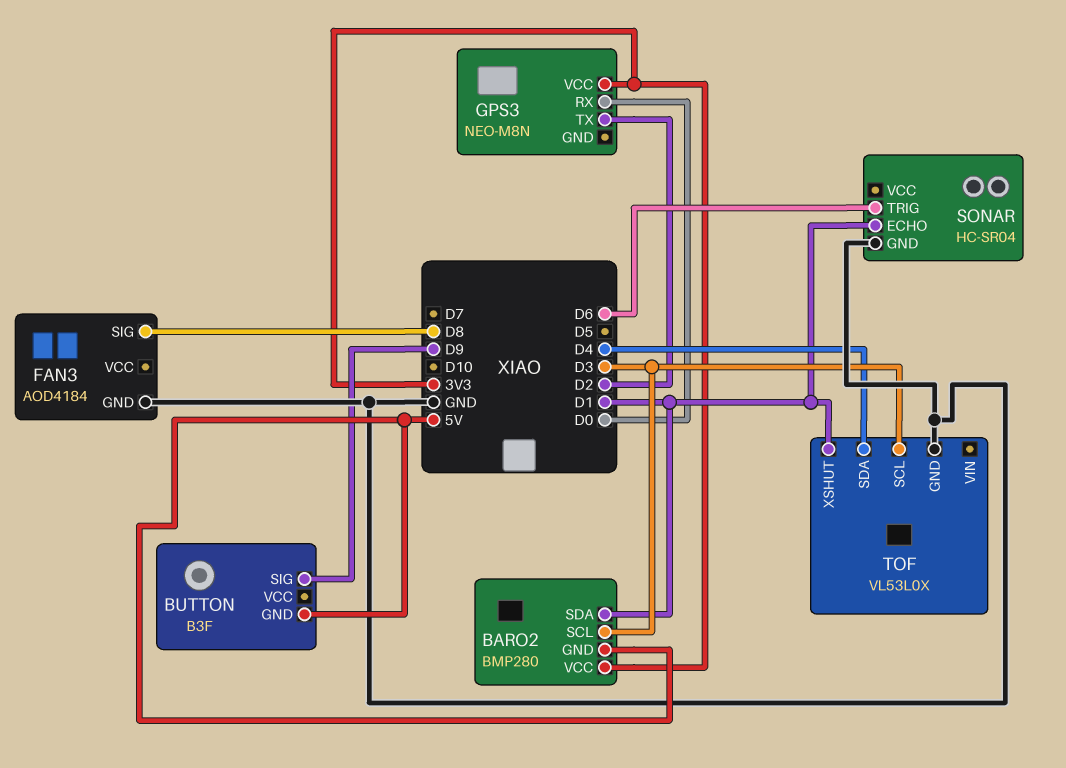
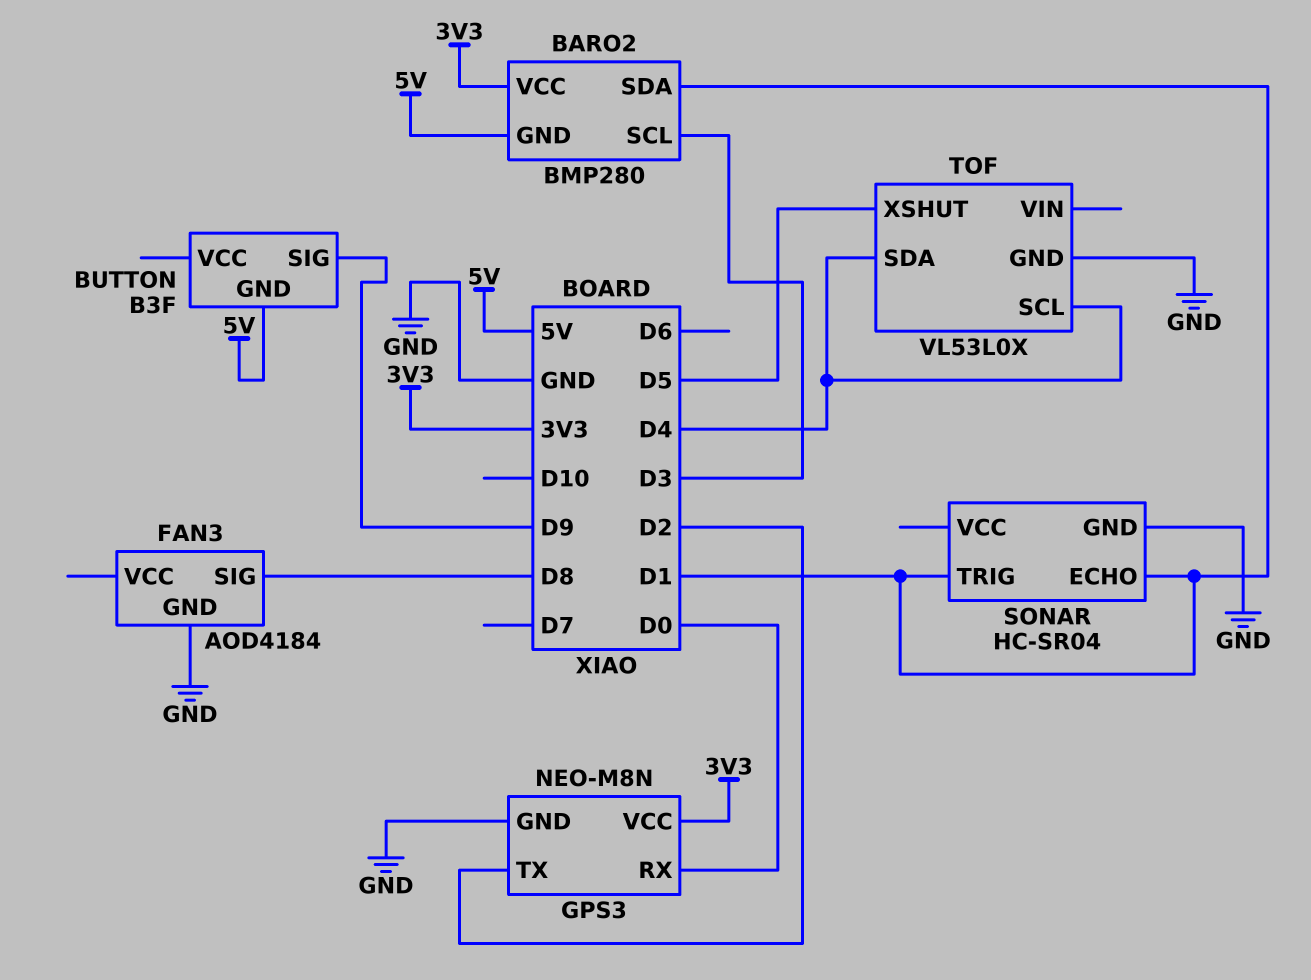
GPS3 pin GND: none -> GND
SONAR pin TRIG: D6 -> D1
TOF pin SCL: D3 -> D4
TOF pin XSHUT: D1 -> D5

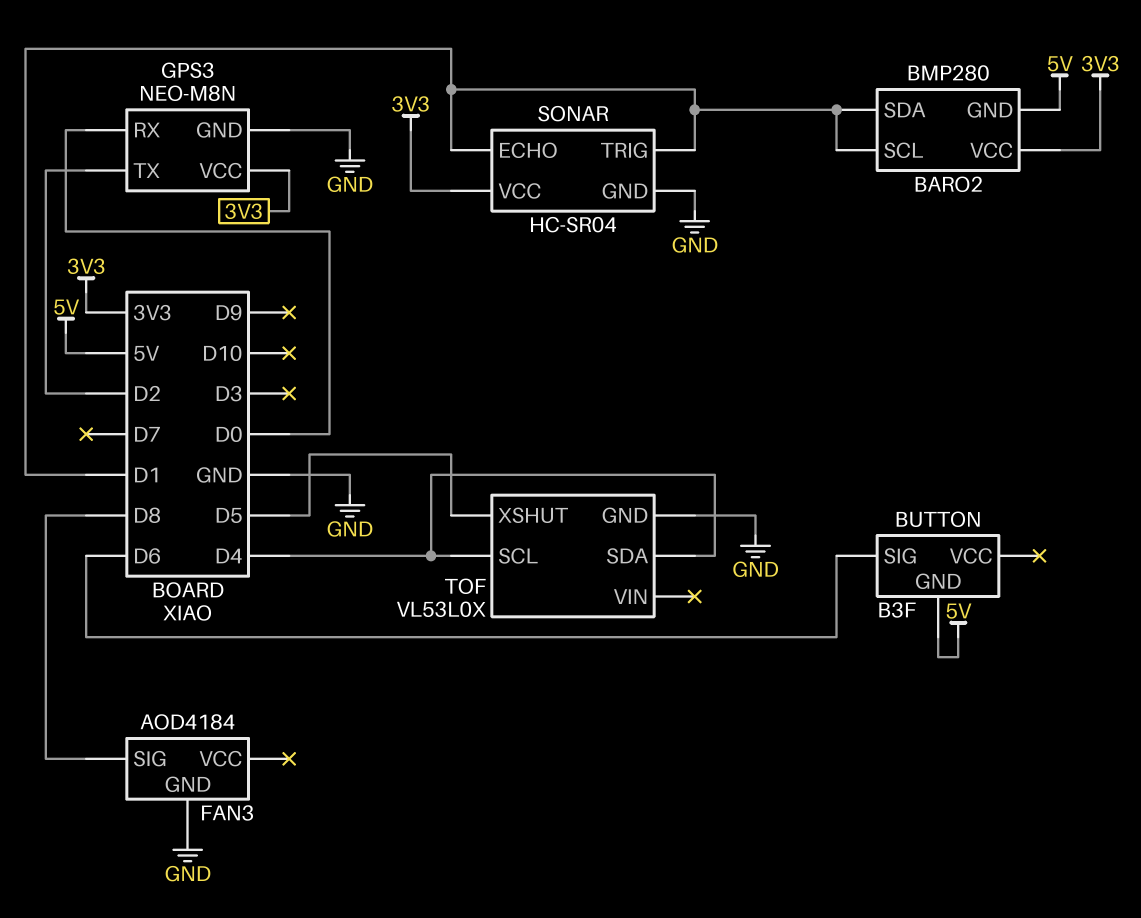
BARO2 pin SCL: D3 -> D1
BUTTON pin SIG: D9 -> D6
SONAR pin VCC: none -> 3V3

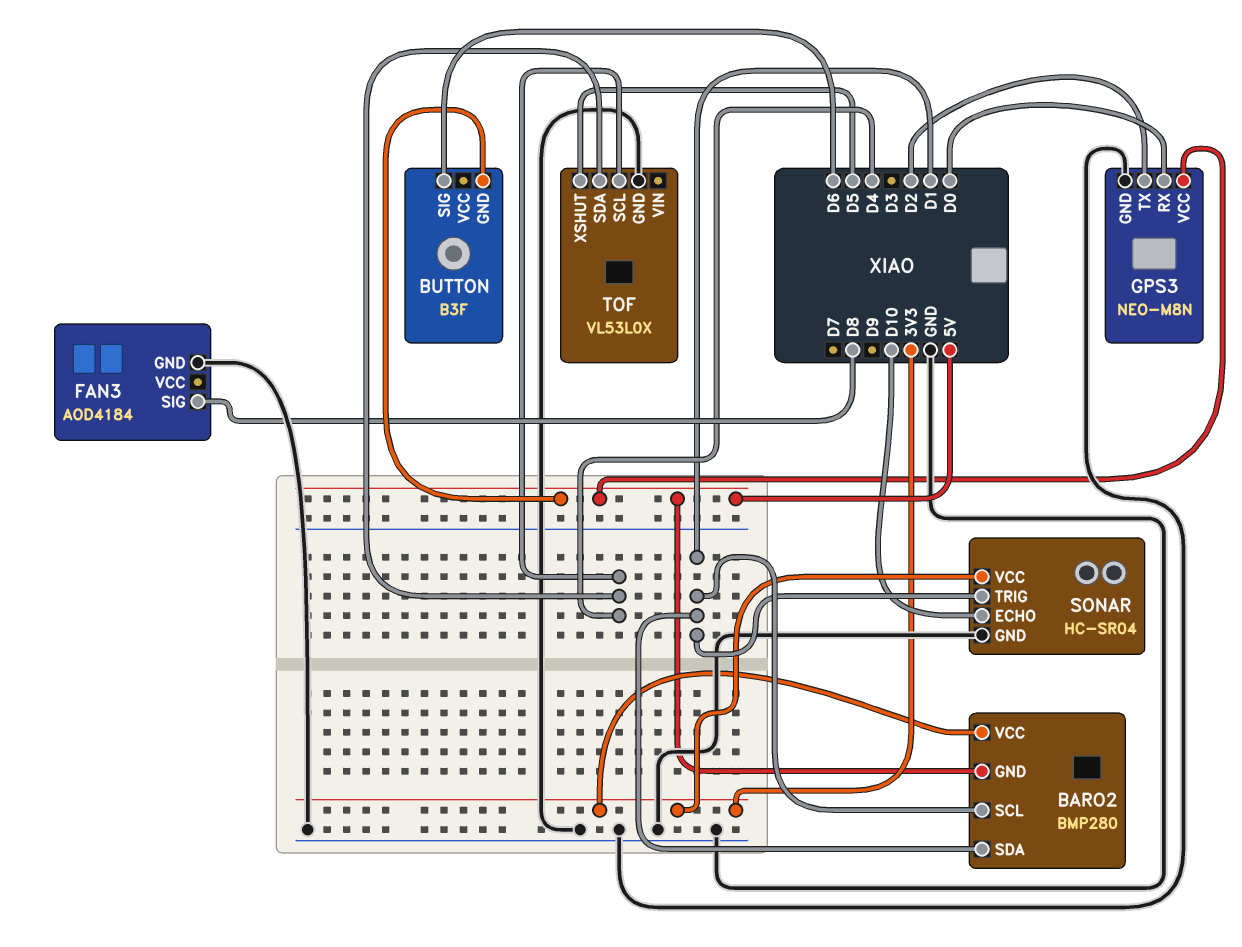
GPS3 pin VCC: 3V3 -> 5V
SONAR pin ECHO: D1 -> D10

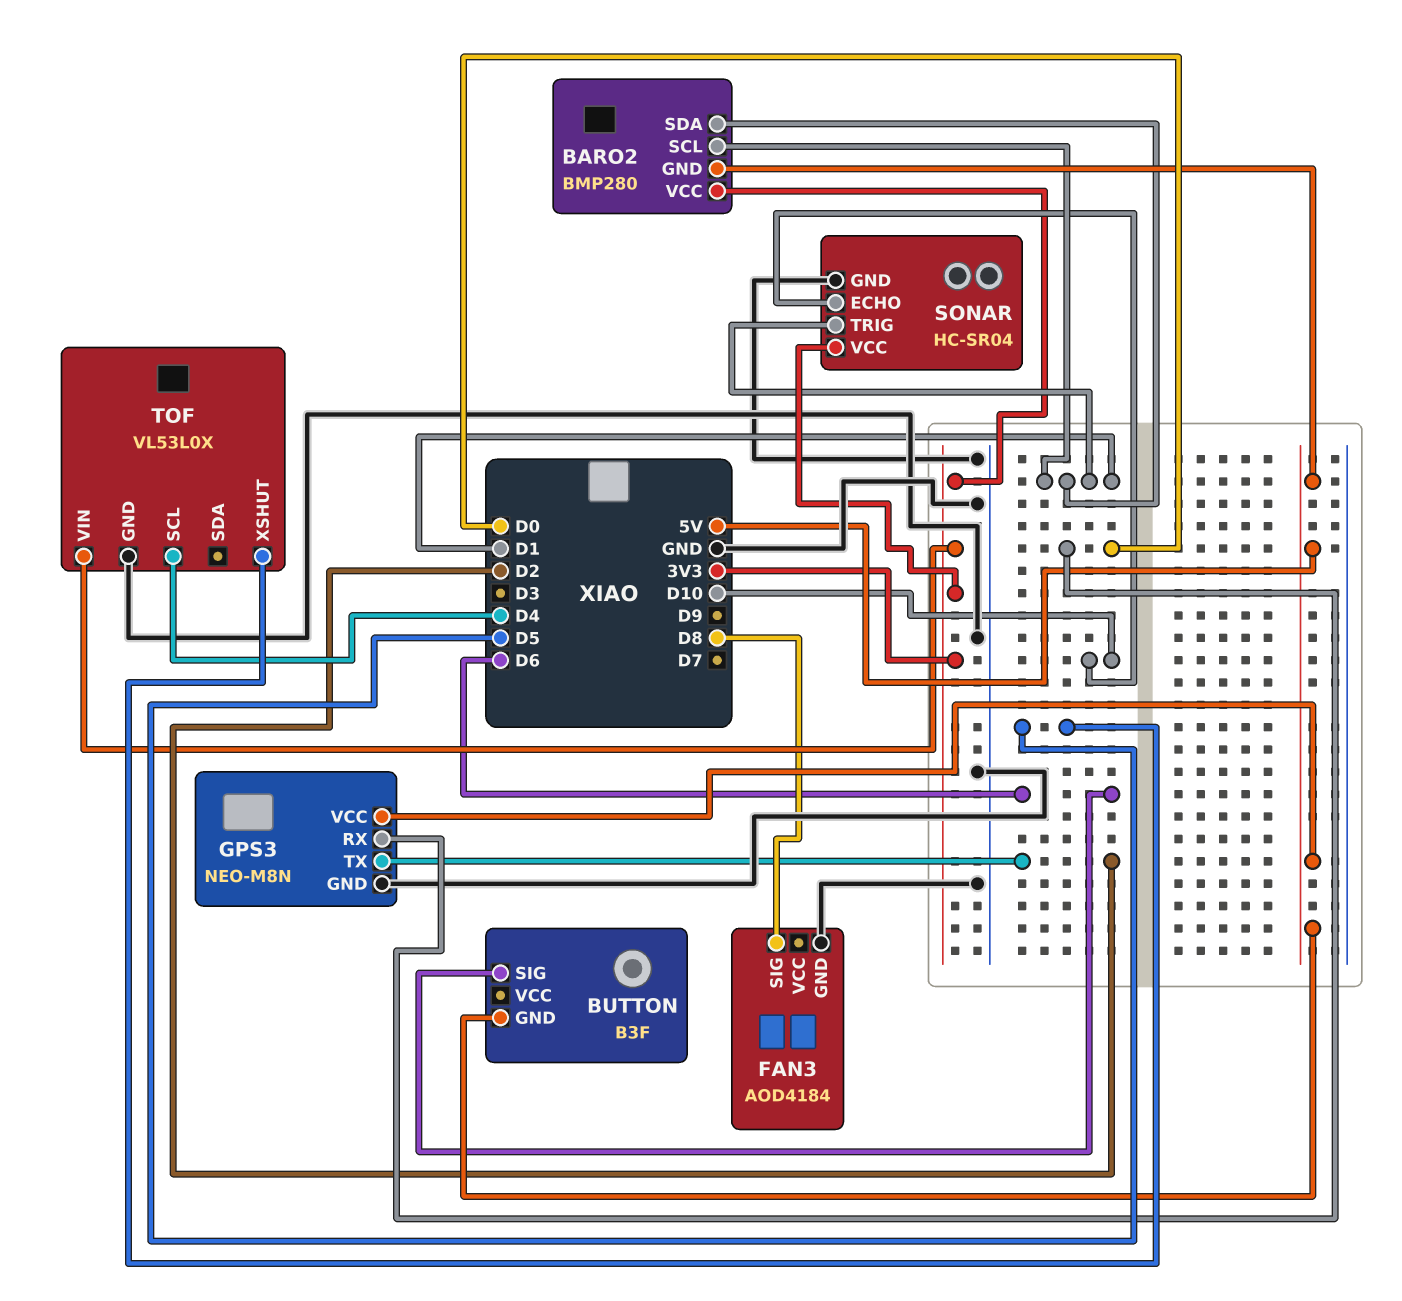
TOF pin SDA: D4 -> none
TOF pin VIN: none -> 3V3

